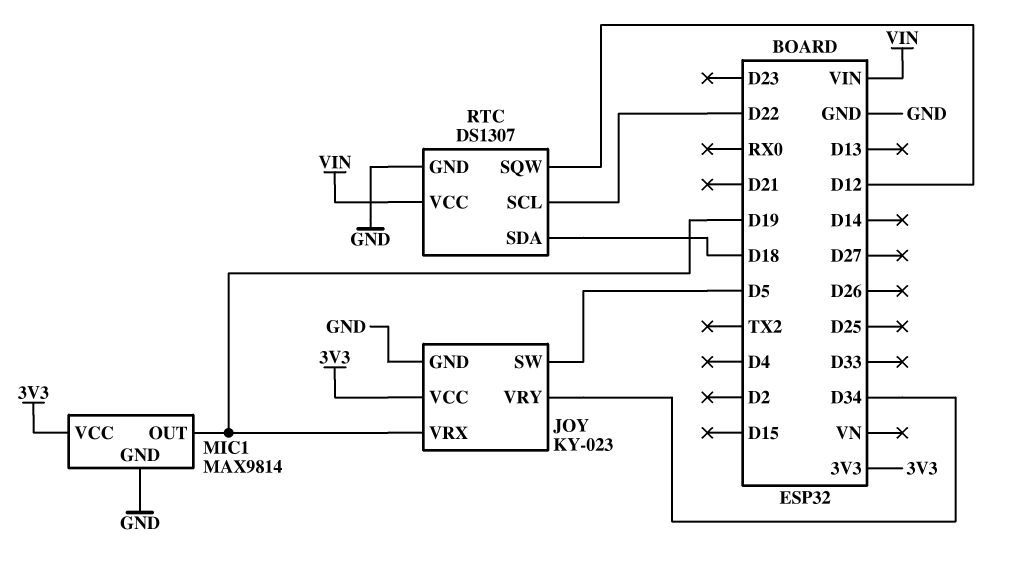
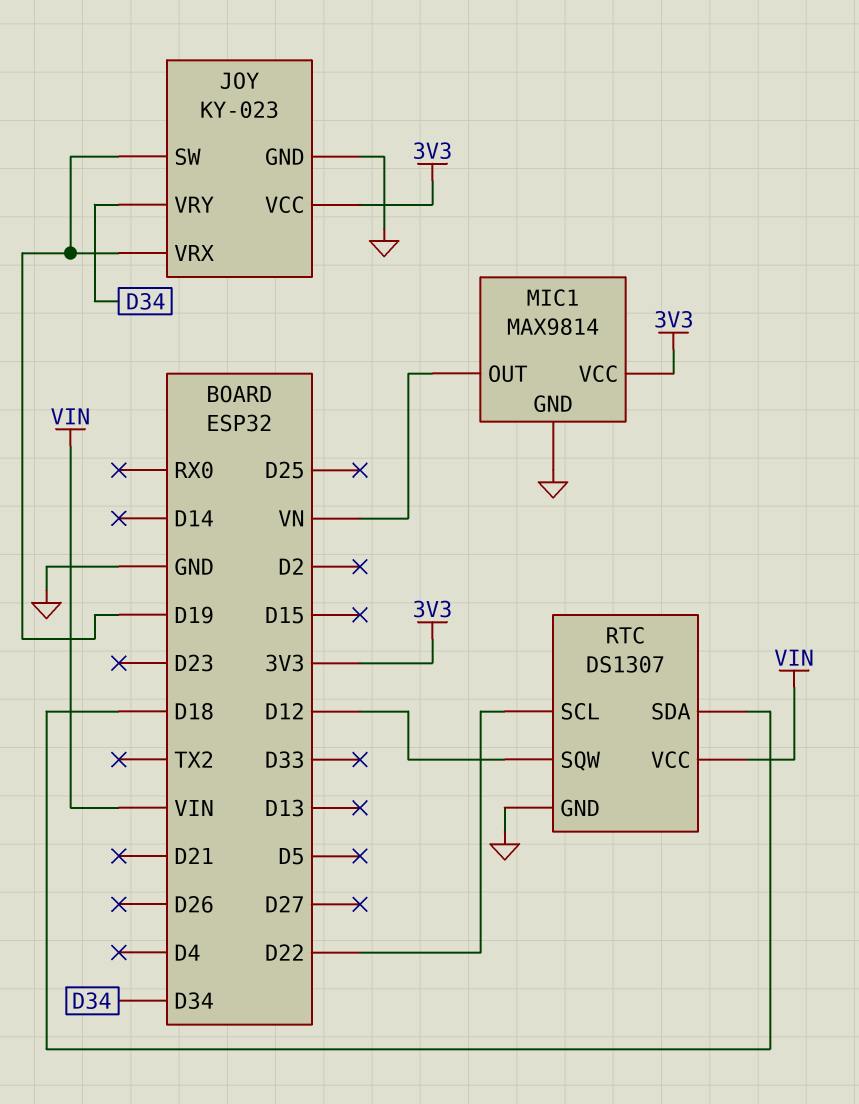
JOY pin SW: D5 -> D19
MIC1 pin OUT: D19 -> VN

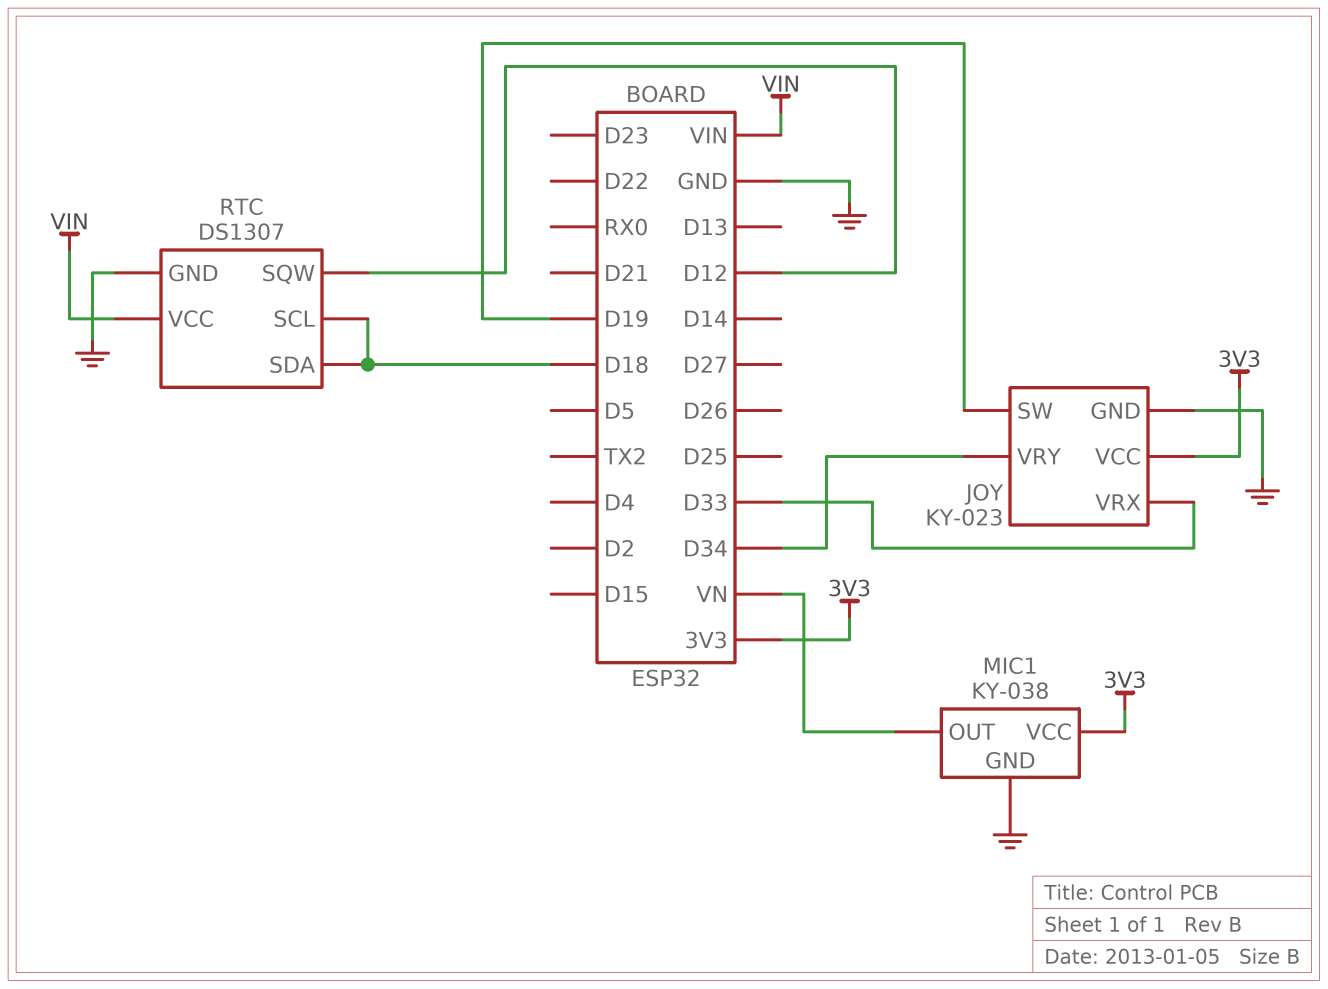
JOY pin VRX: D19 -> D33
MIC1: MAX9814 -> KY-038
RTC pin SCL: D22 -> D18

